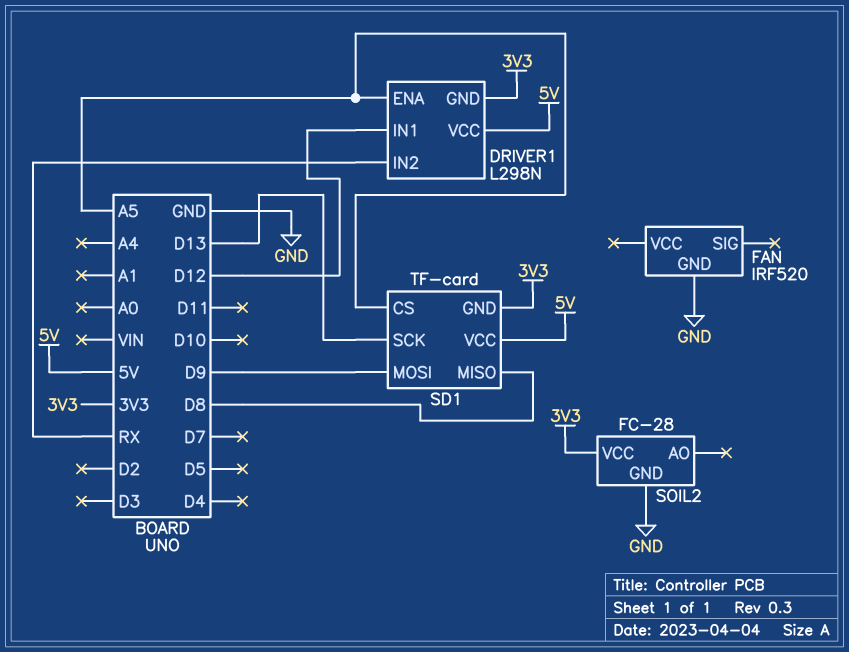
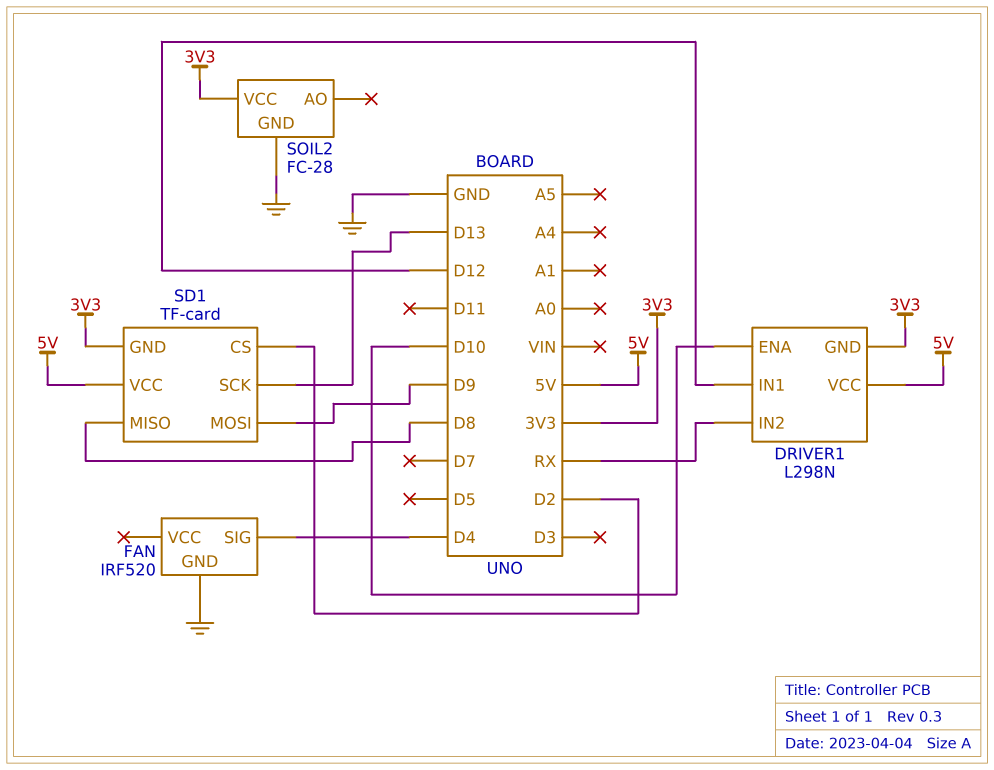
DRIVER1 pin ENA: A5 -> D10
FAN pin SIG: none -> D4
SD1 pin CS: A5 -> D2

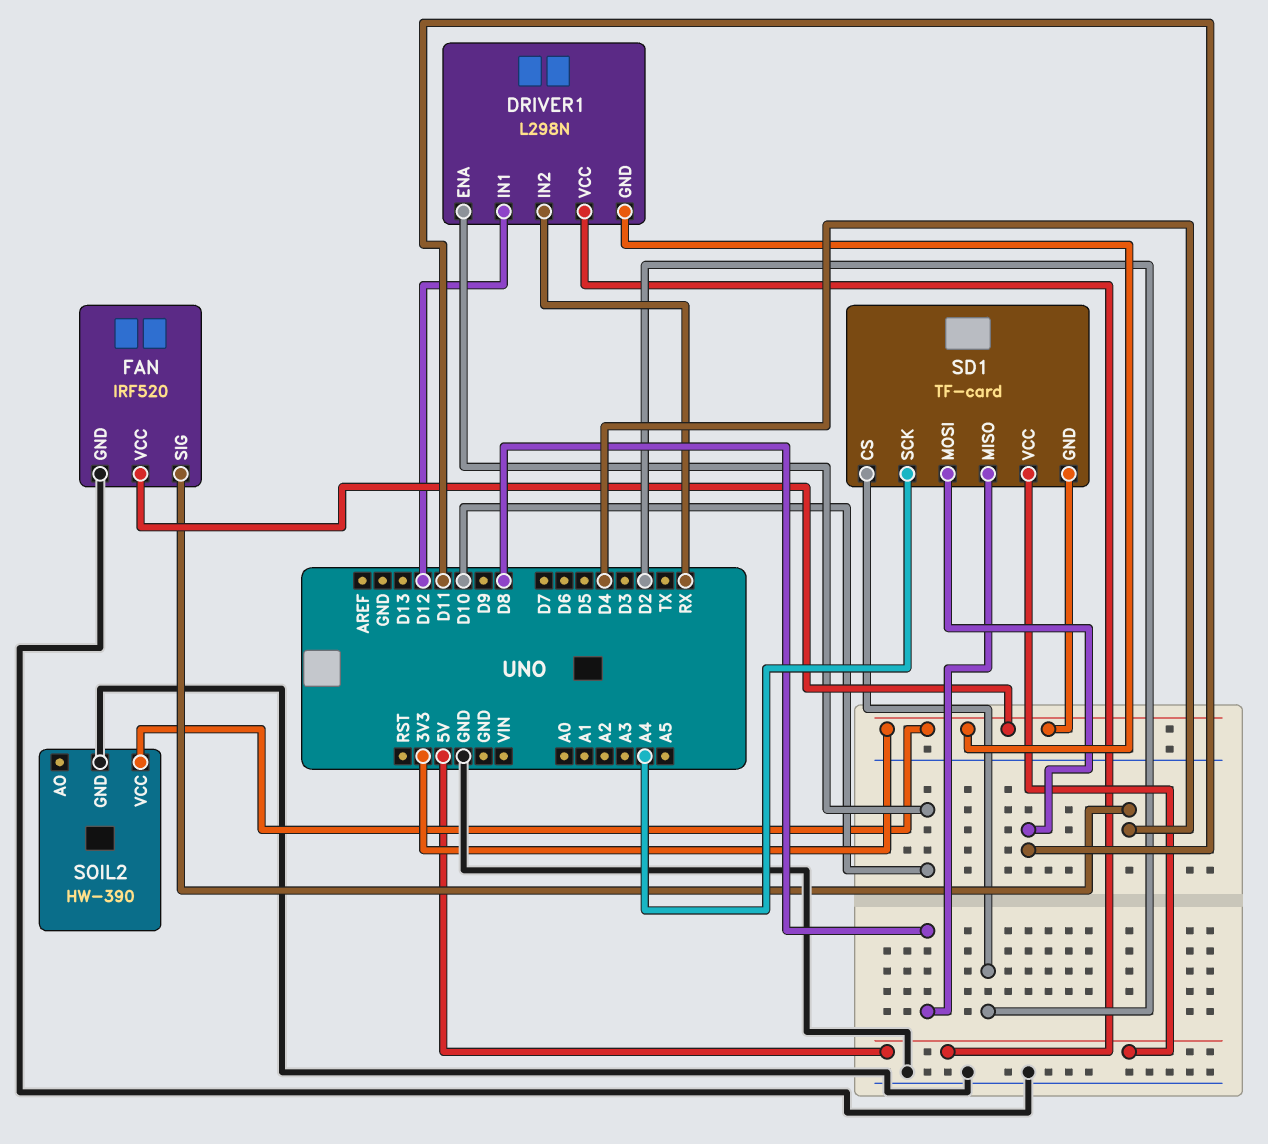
FAN pin VCC: none -> 3V3
SD1 pin MOSI: D9 -> D11
SD1 pin SCK: D13 -> A4
SOIL2: FC-28 -> HW-390

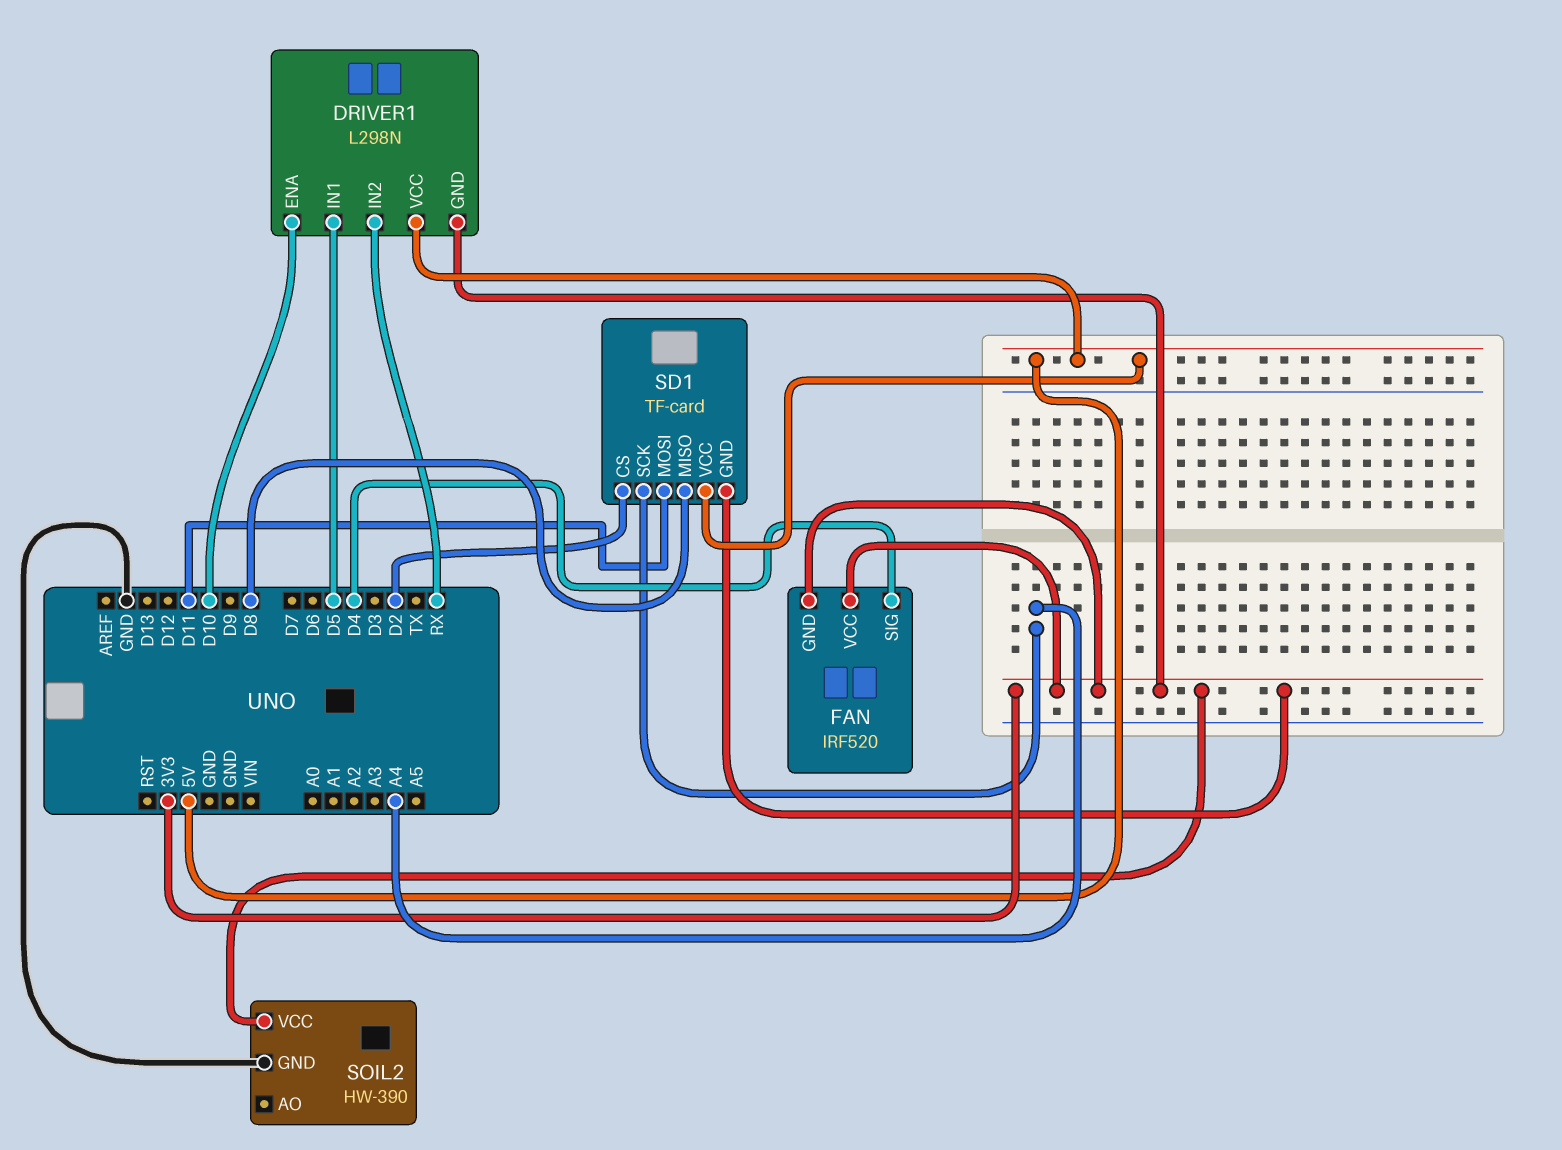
DRIVER1 pin IN1: D12 -> D5
FAN pin GND: GND -> 3V3

